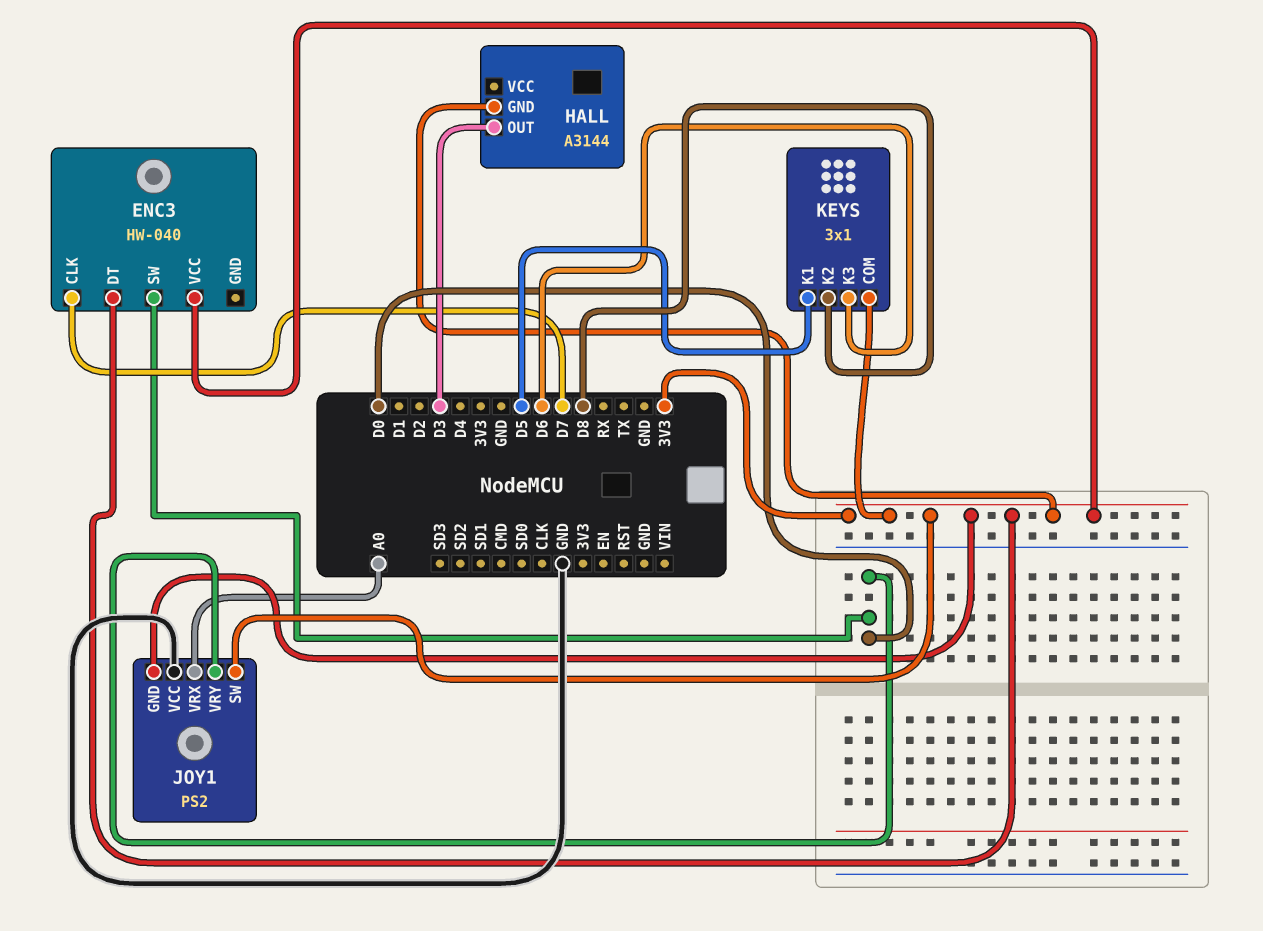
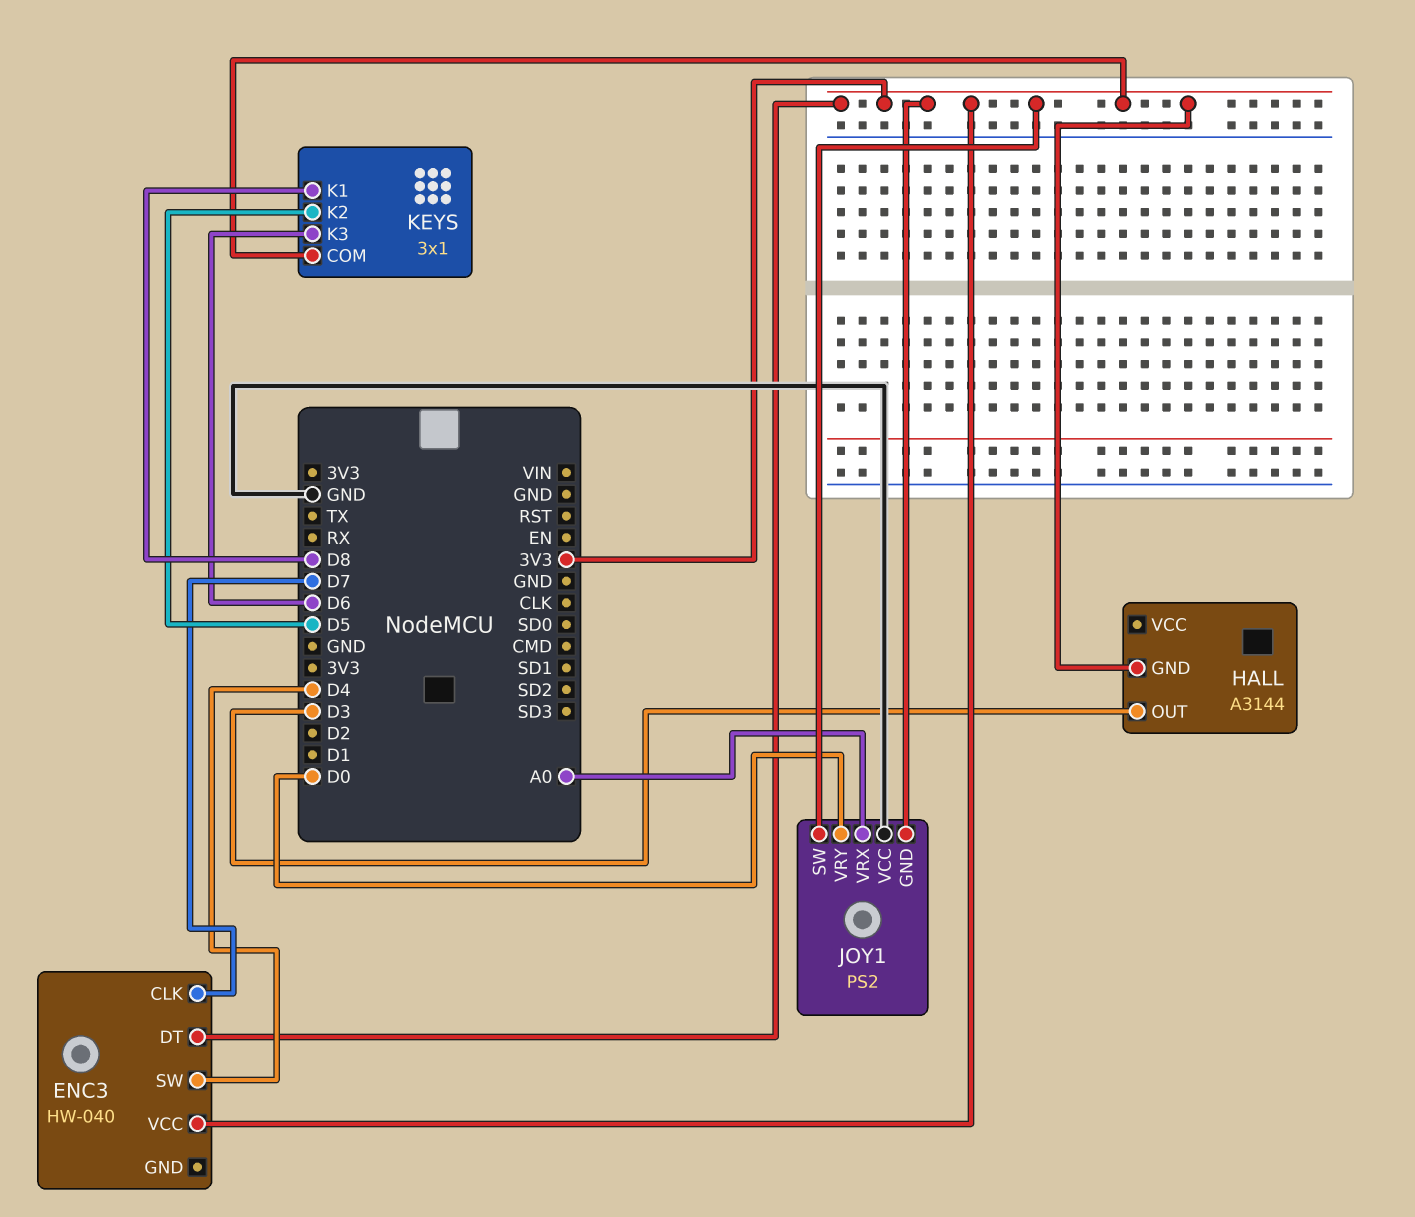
ENC3 pin SW: D0 -> D4
KEYS pin K1: D5 -> D8
KEYS pin K2: D8 -> D5

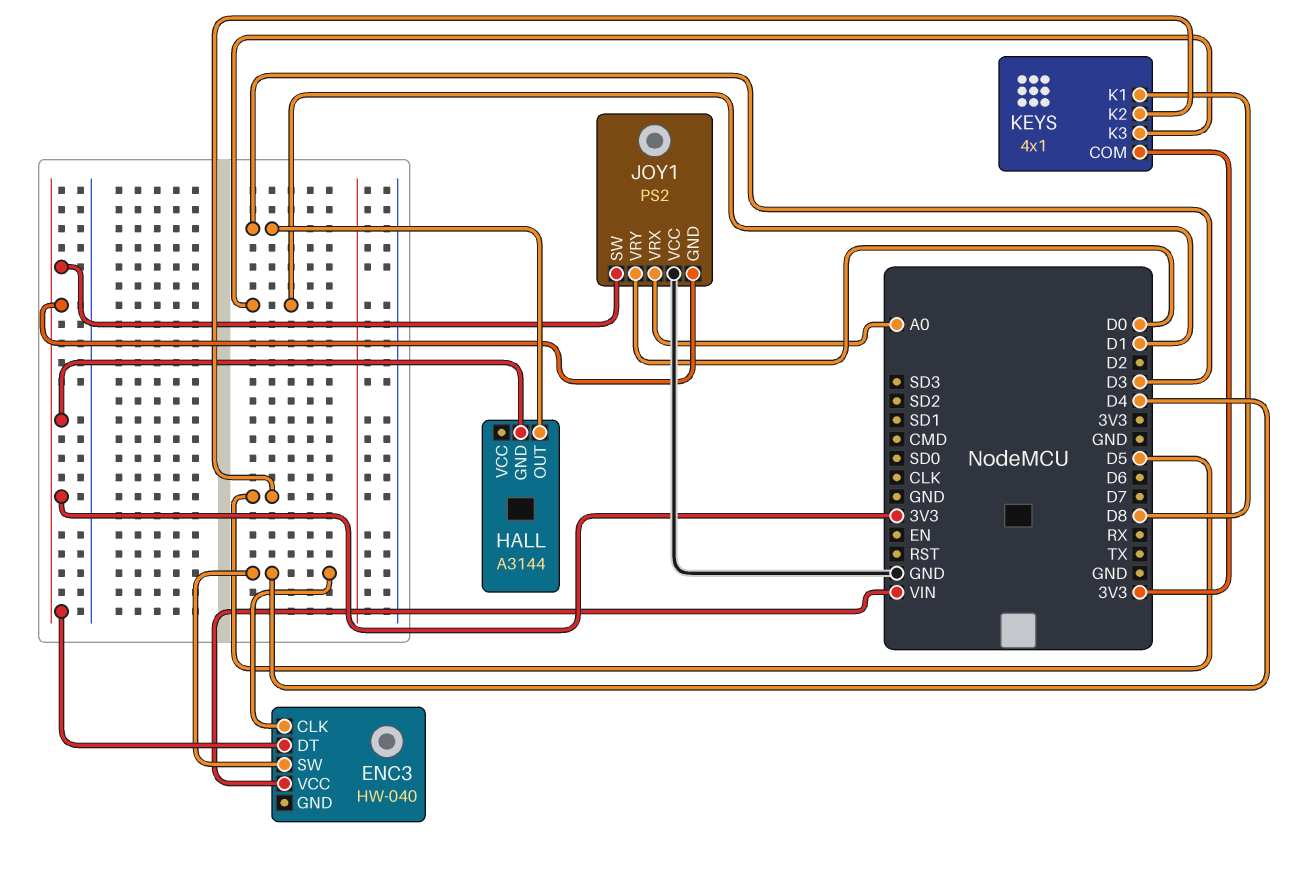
ENC3 pin CLK: D7 -> D4
ENC3 pin VCC: 3V3 -> VIN
KEYS: 3x1 -> 4x1
KEYS pin K3: D6 -> D1

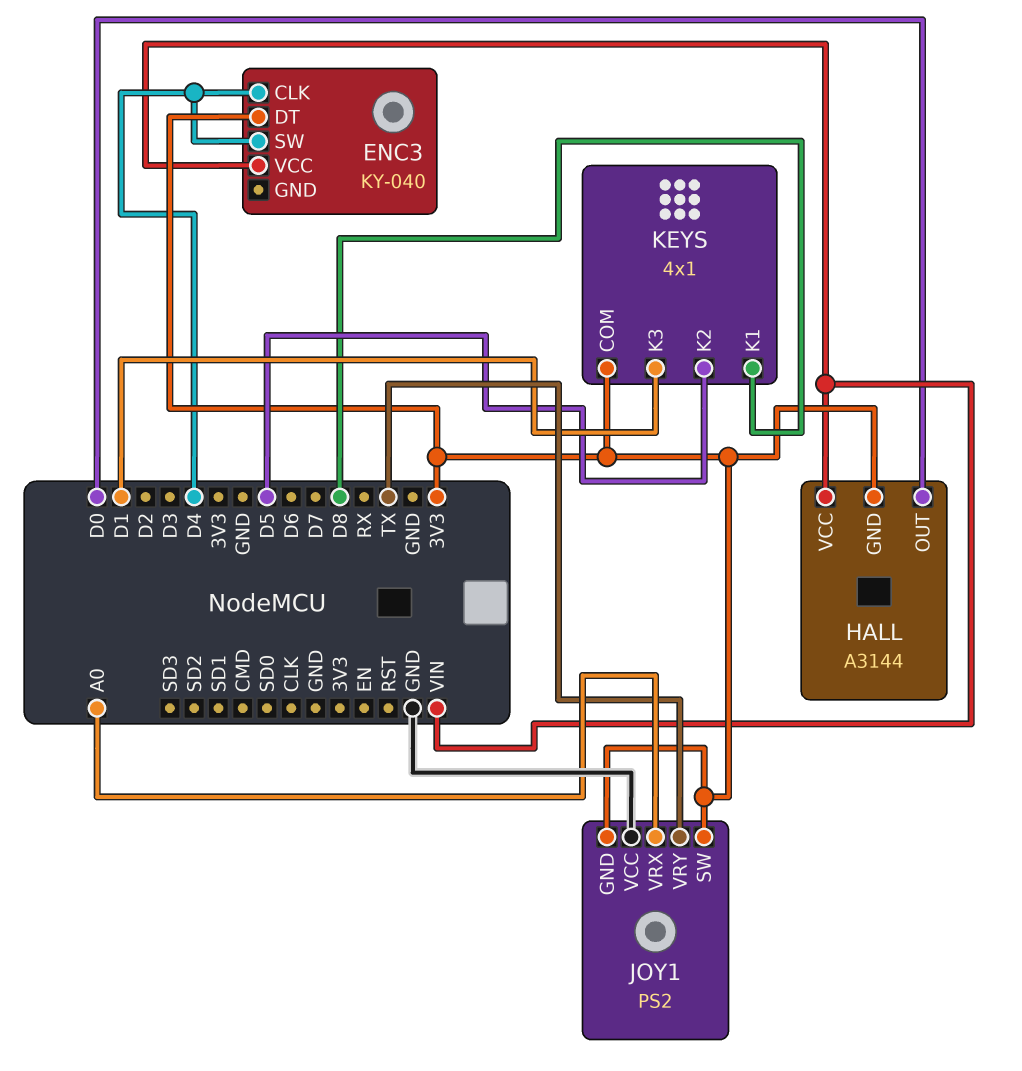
ENC3: HW-040 -> KY-040
HALL pin OUT: D3 -> D0
HALL pin VCC: none -> VIN
JOY1 pin VRY: D0 -> TX

